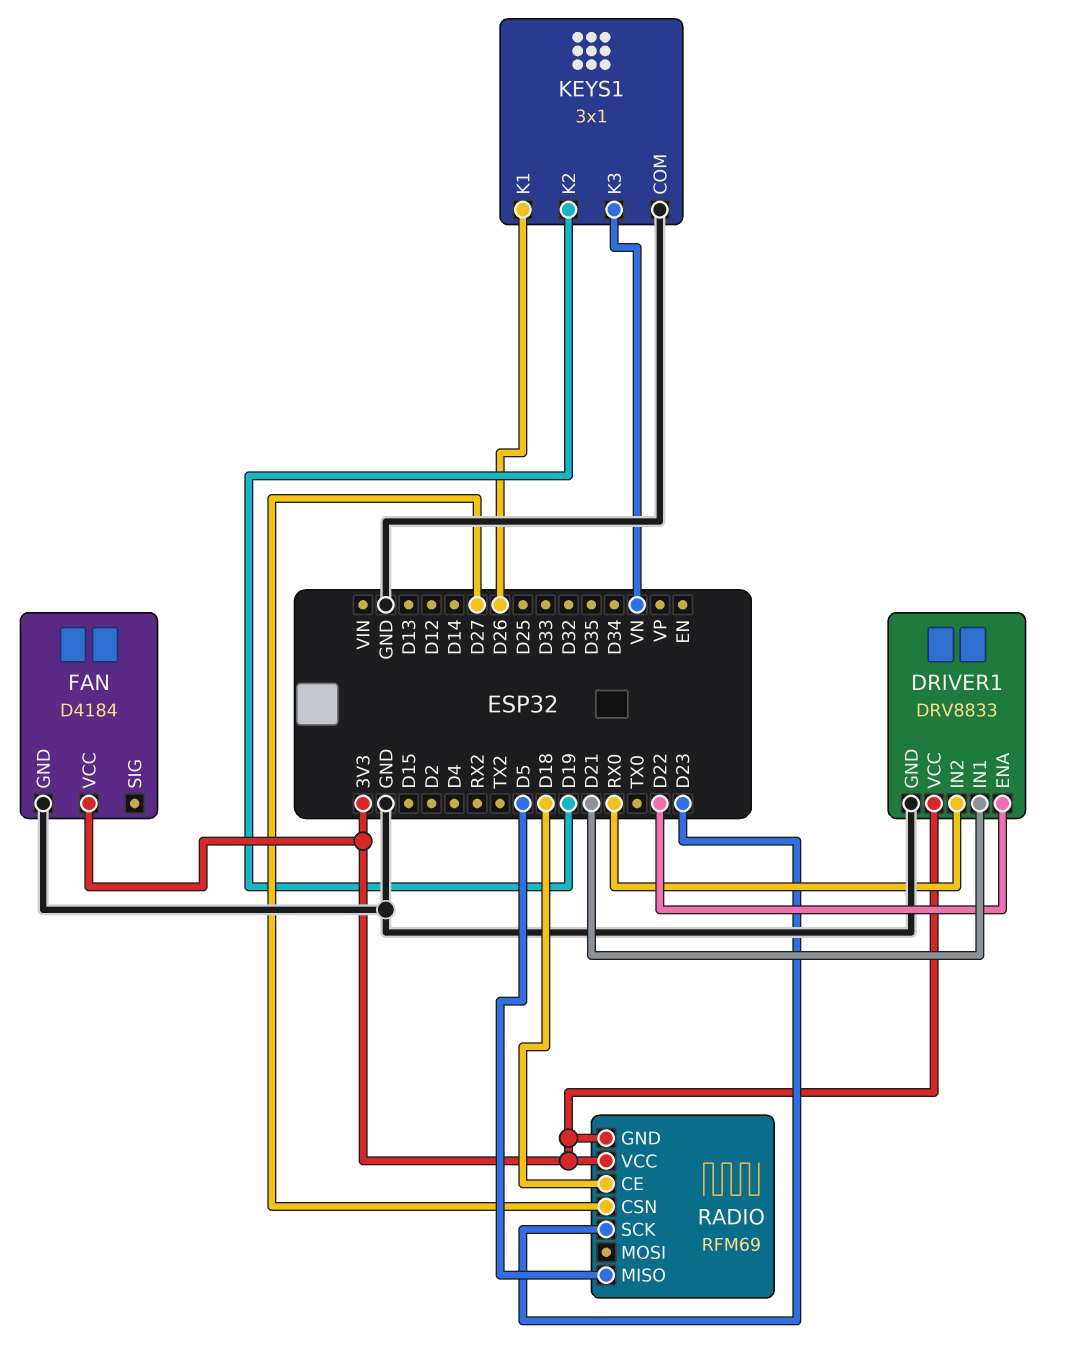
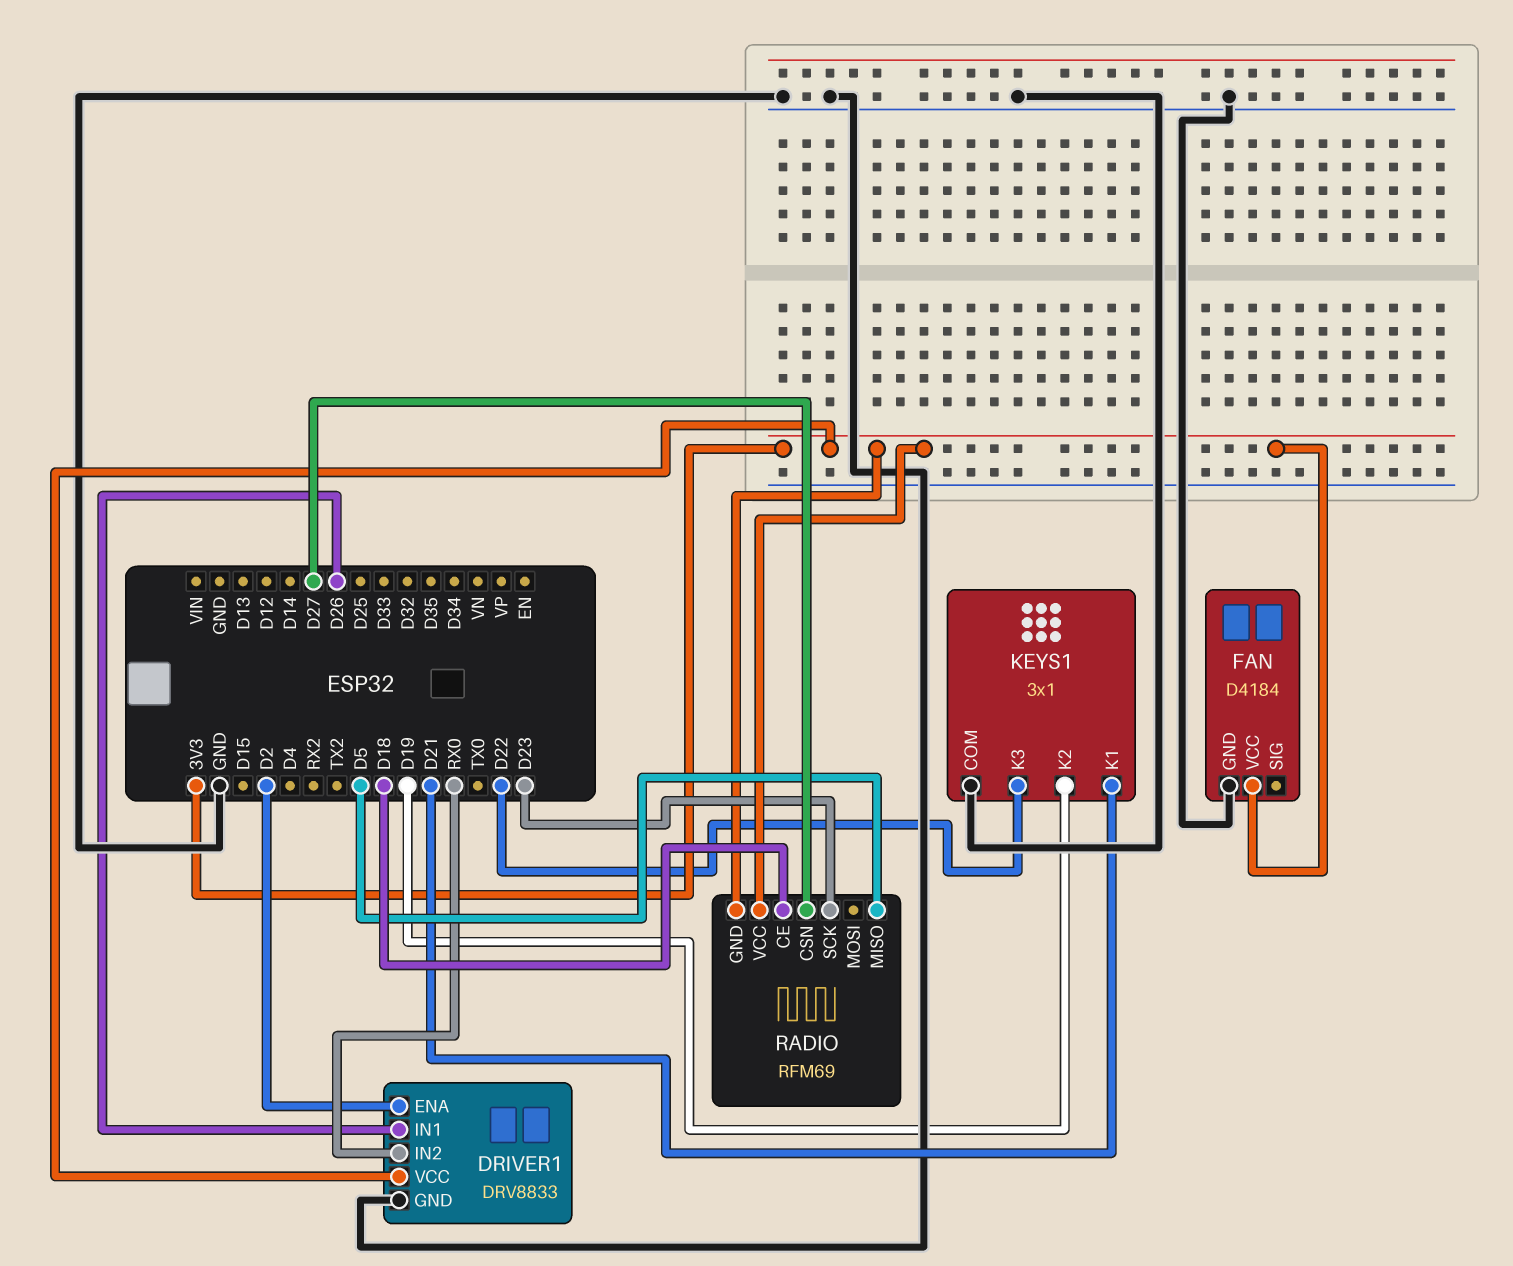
DRIVER1 pin ENA: D22 -> D2
DRIVER1 pin IN1: D21 -> D26
KEYS1 pin K1: D26 -> D21
KEYS1 pin K3: VN -> D22

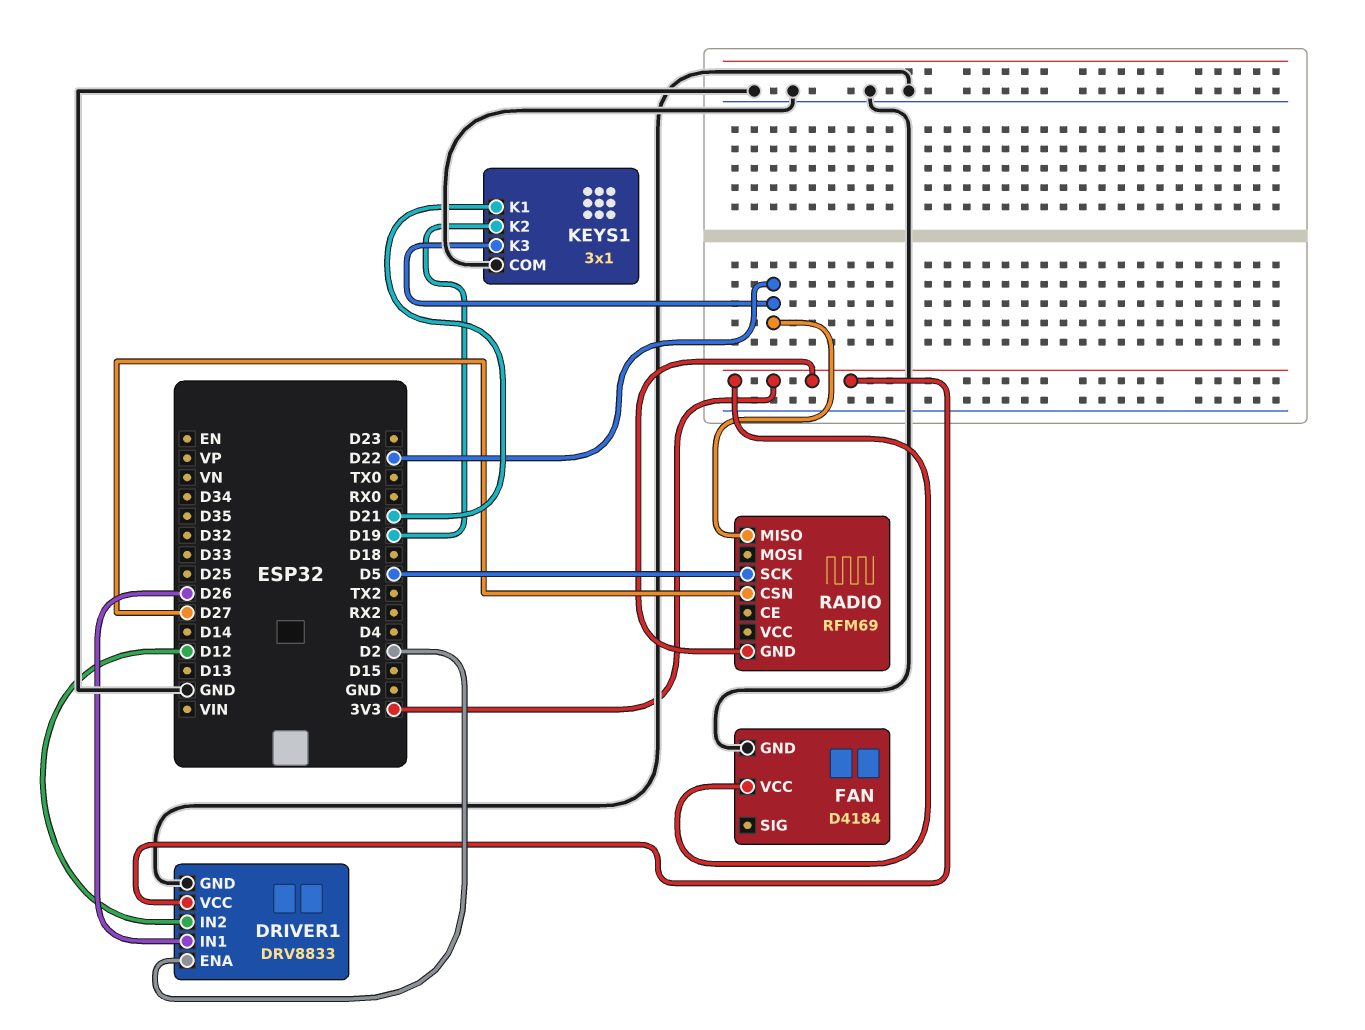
DRIVER1 pin IN2: RX0 -> D12
RADIO pin CE: D18 -> none
RADIO pin MISO: D5 -> D22
RADIO pin SCK: D23 -> D5
RADIO pin VCC: 3V3 -> none

